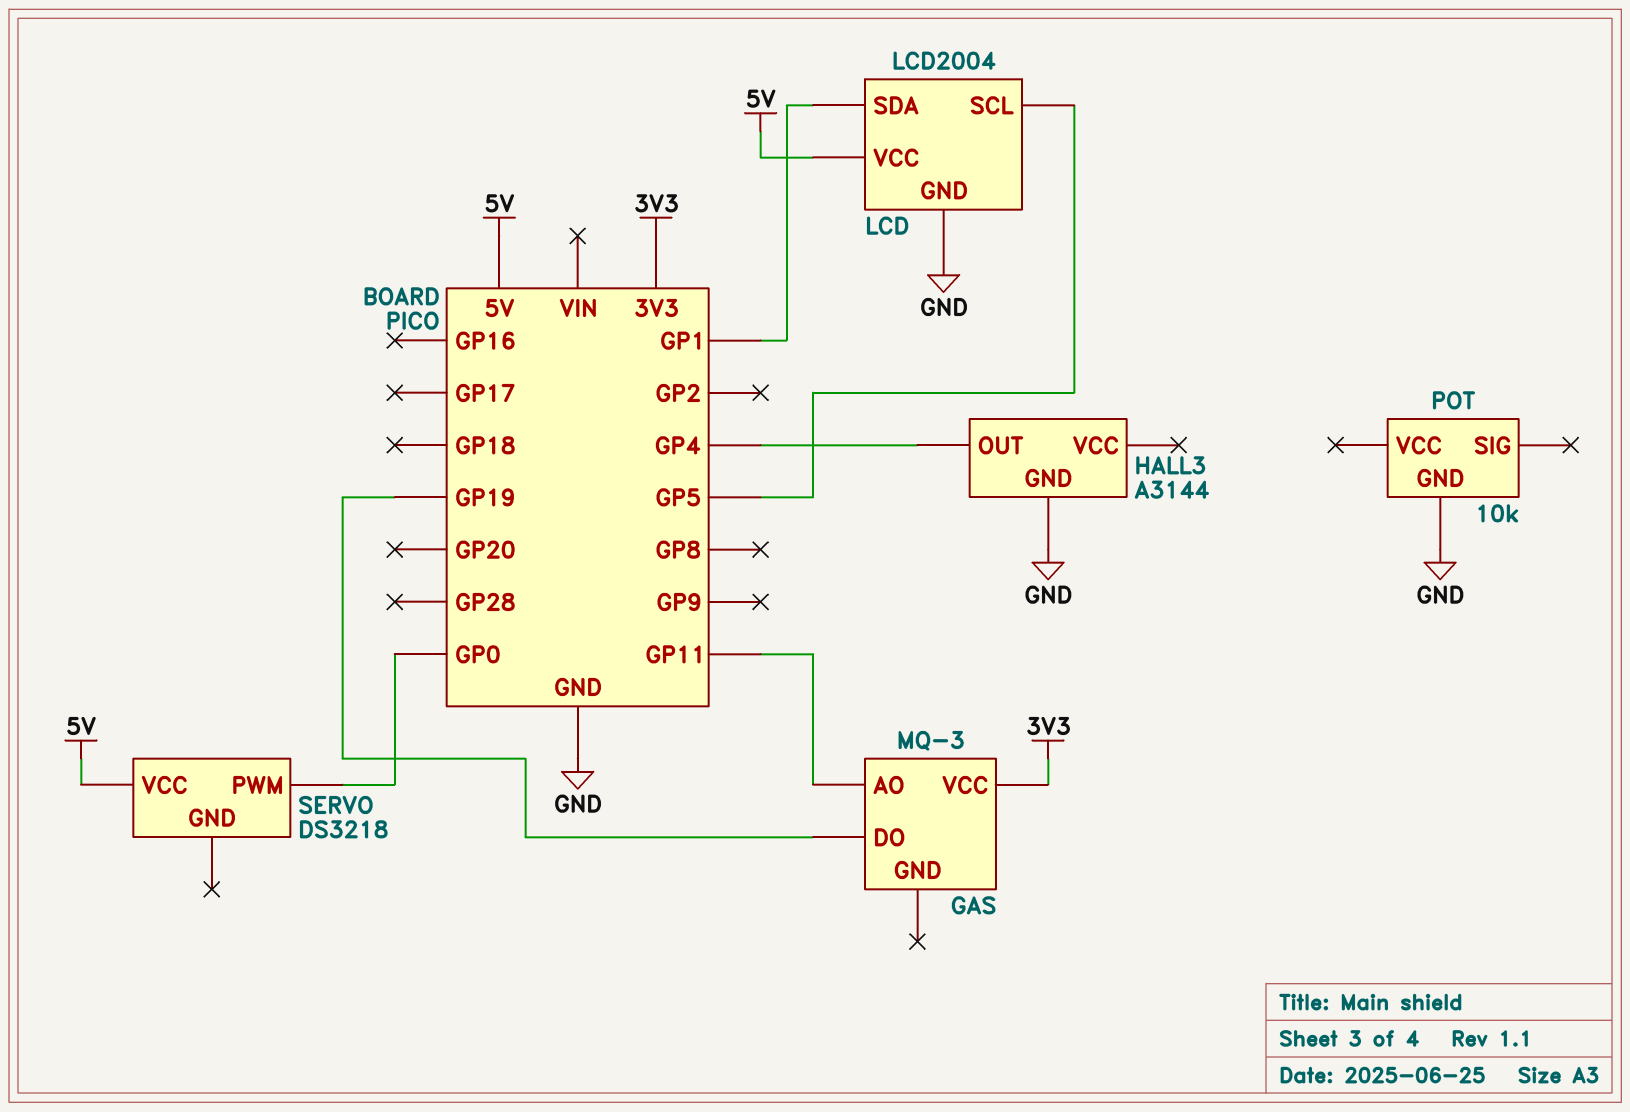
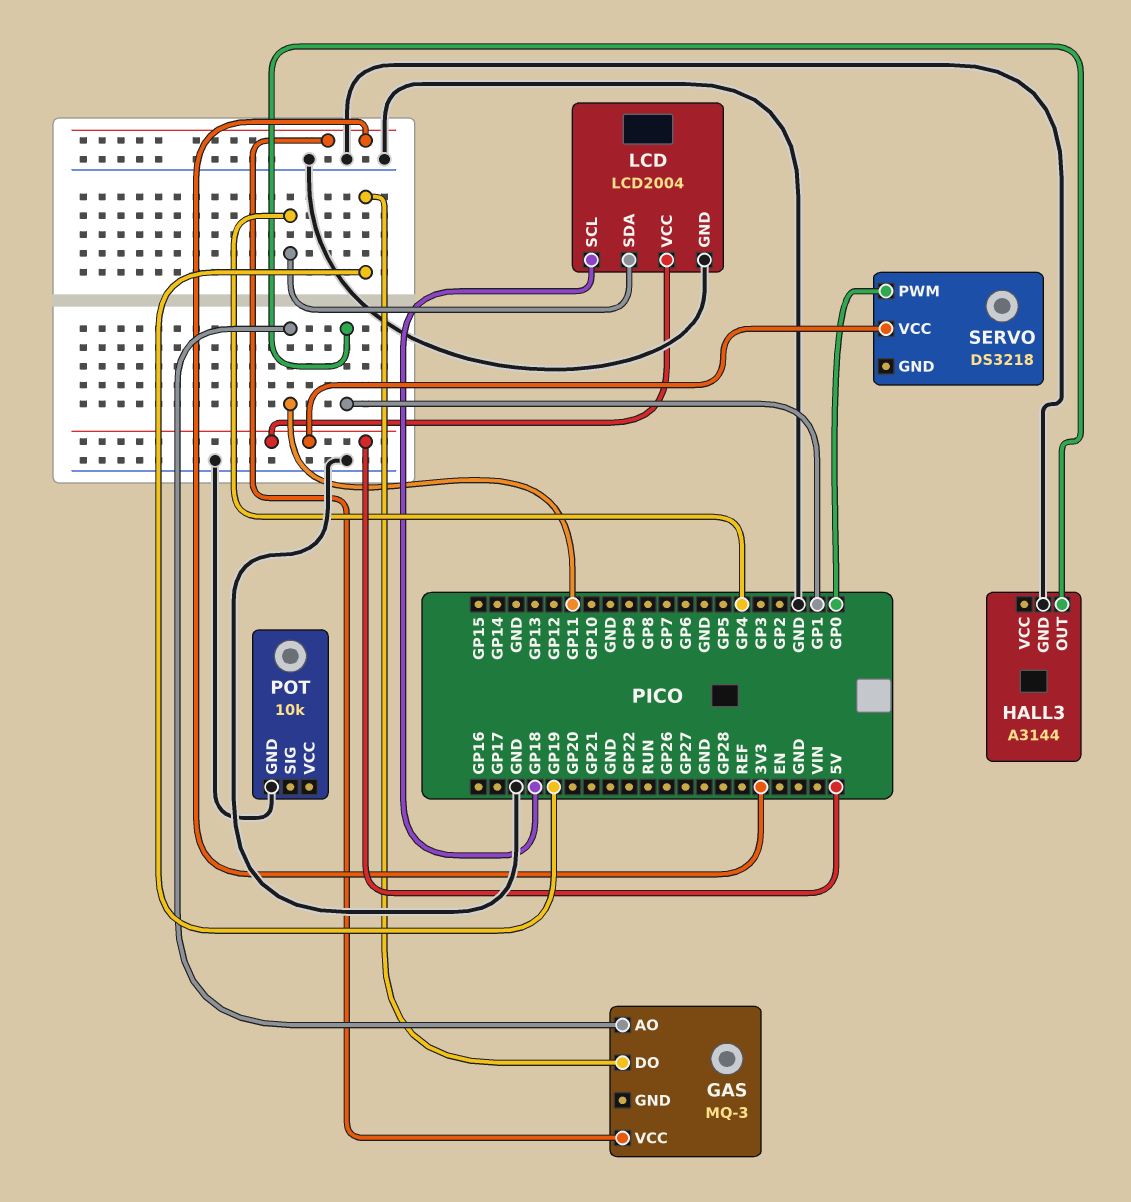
HALL3 pin OUT: GP4 -> GP1
LCD pin SCL: GP5 -> GP18
LCD pin SDA: GP1 -> GP4

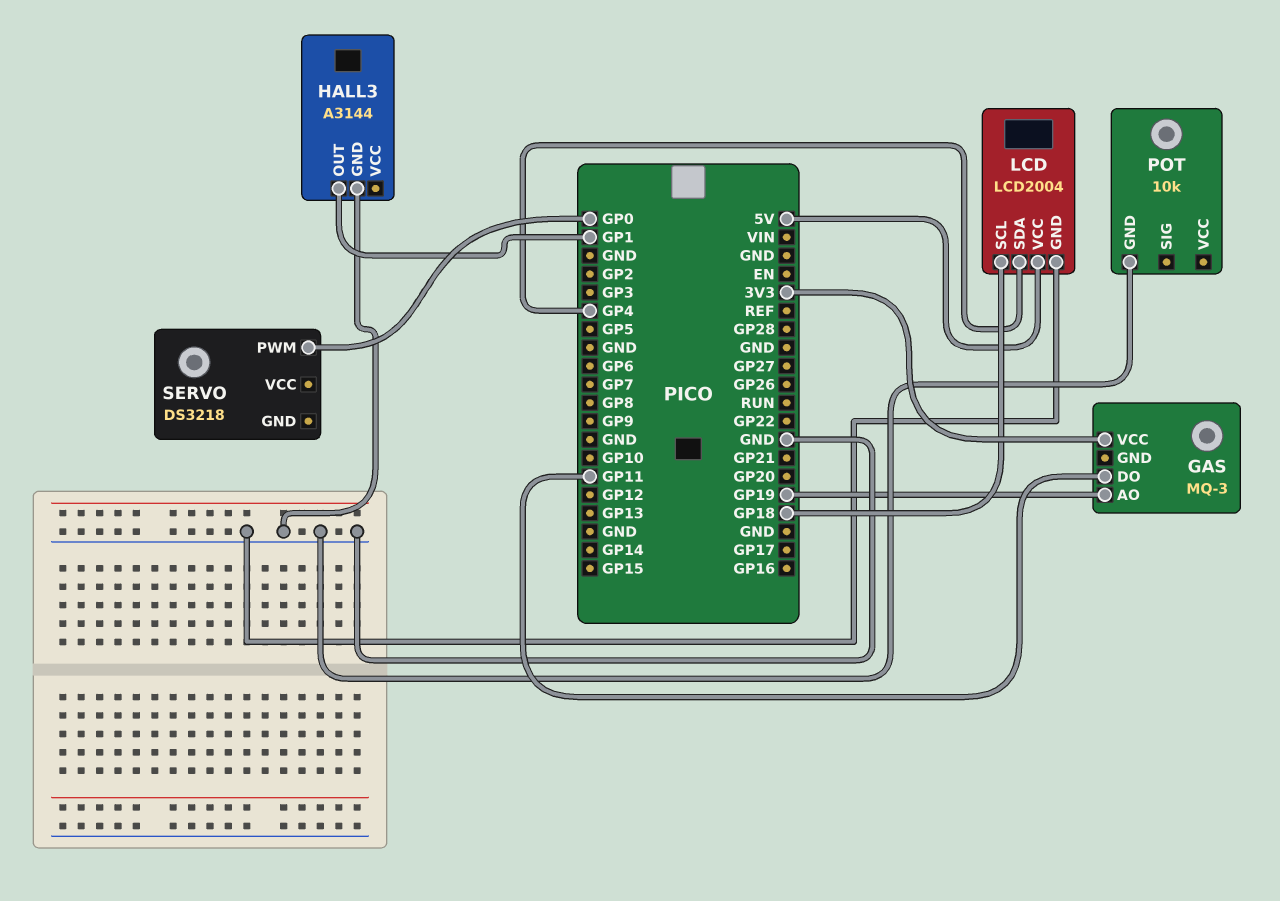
GAS pin AO: GP11 -> GP19
GAS pin DO: GP19 -> GP11
SERVO pin VCC: 5V -> none

